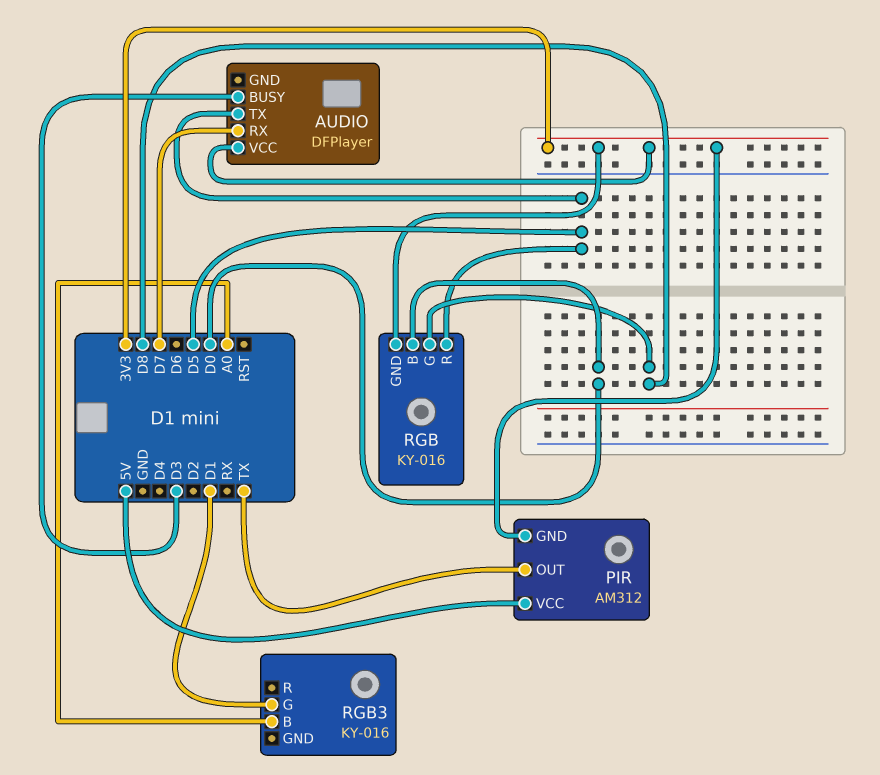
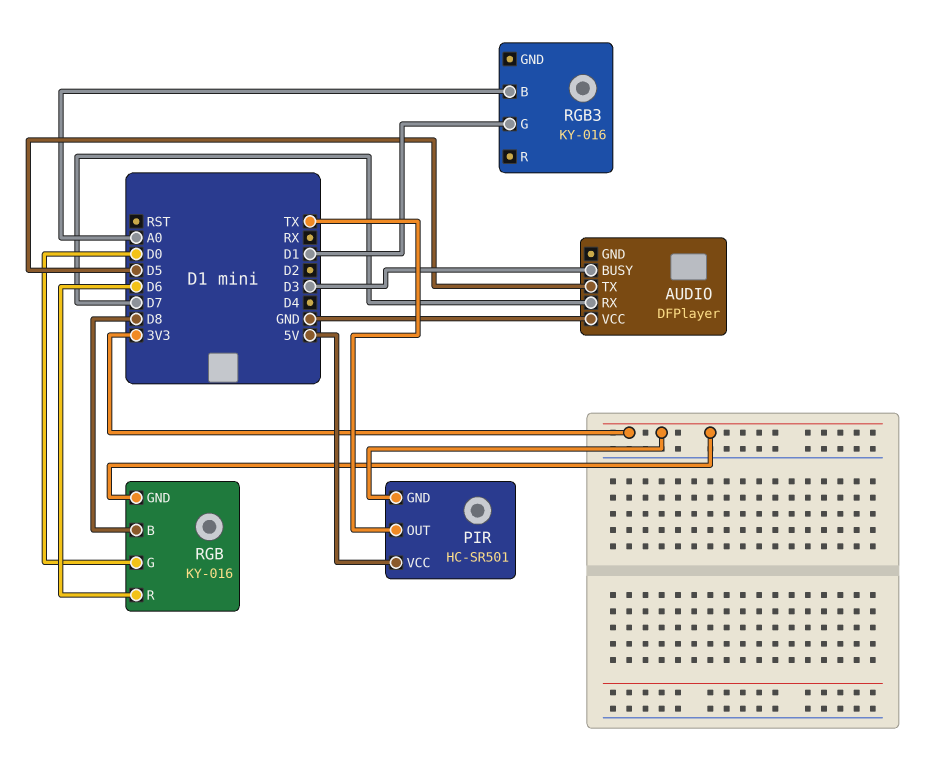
AUDIO pin VCC: 3V3 -> GND
PIR: AM312 -> HC-SR501
RGB pin B: D0 -> D8
RGB pin G: D8 -> D0
RGB pin R: D5 -> D6

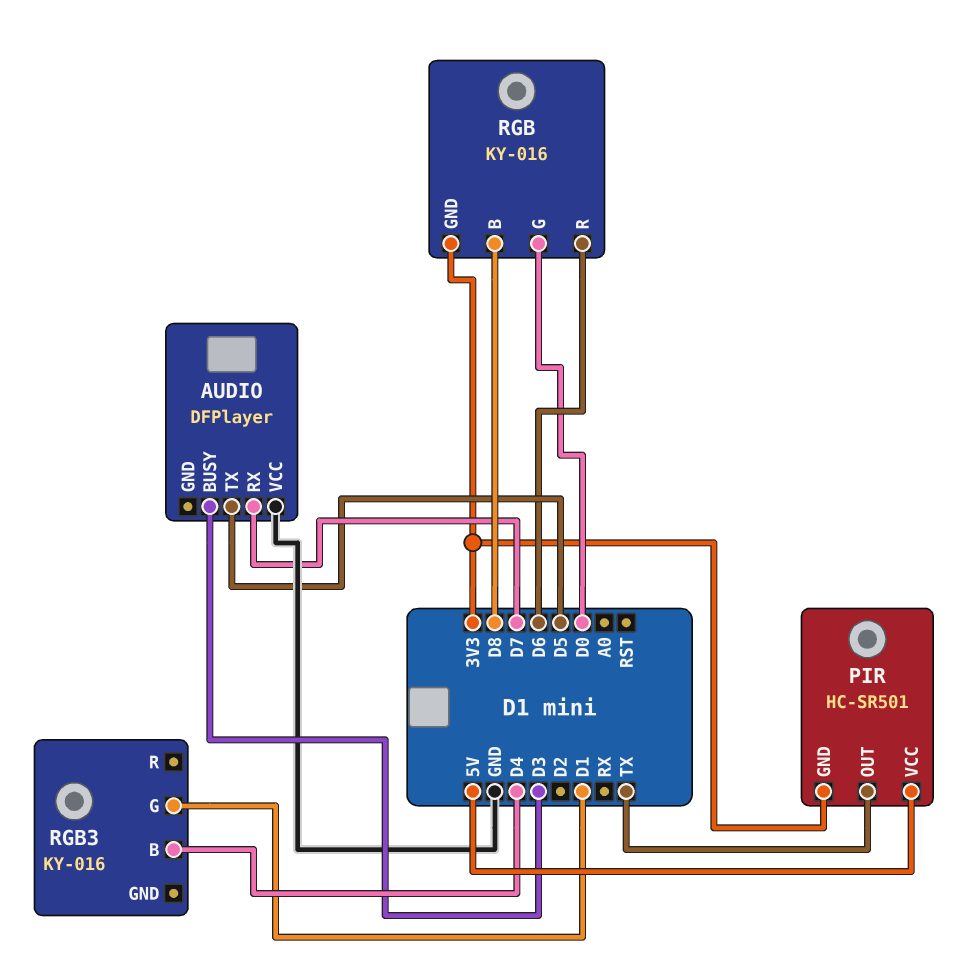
RGB3 pin B: A0 -> D4

